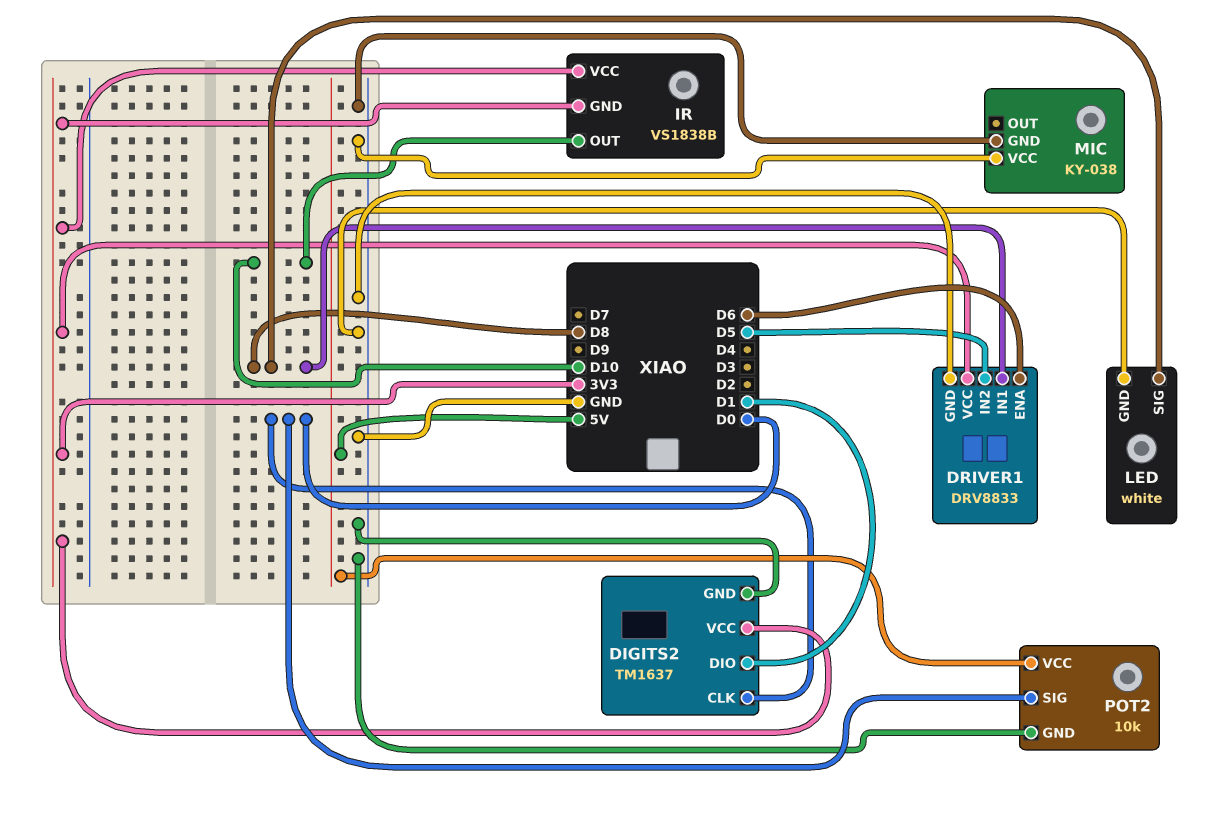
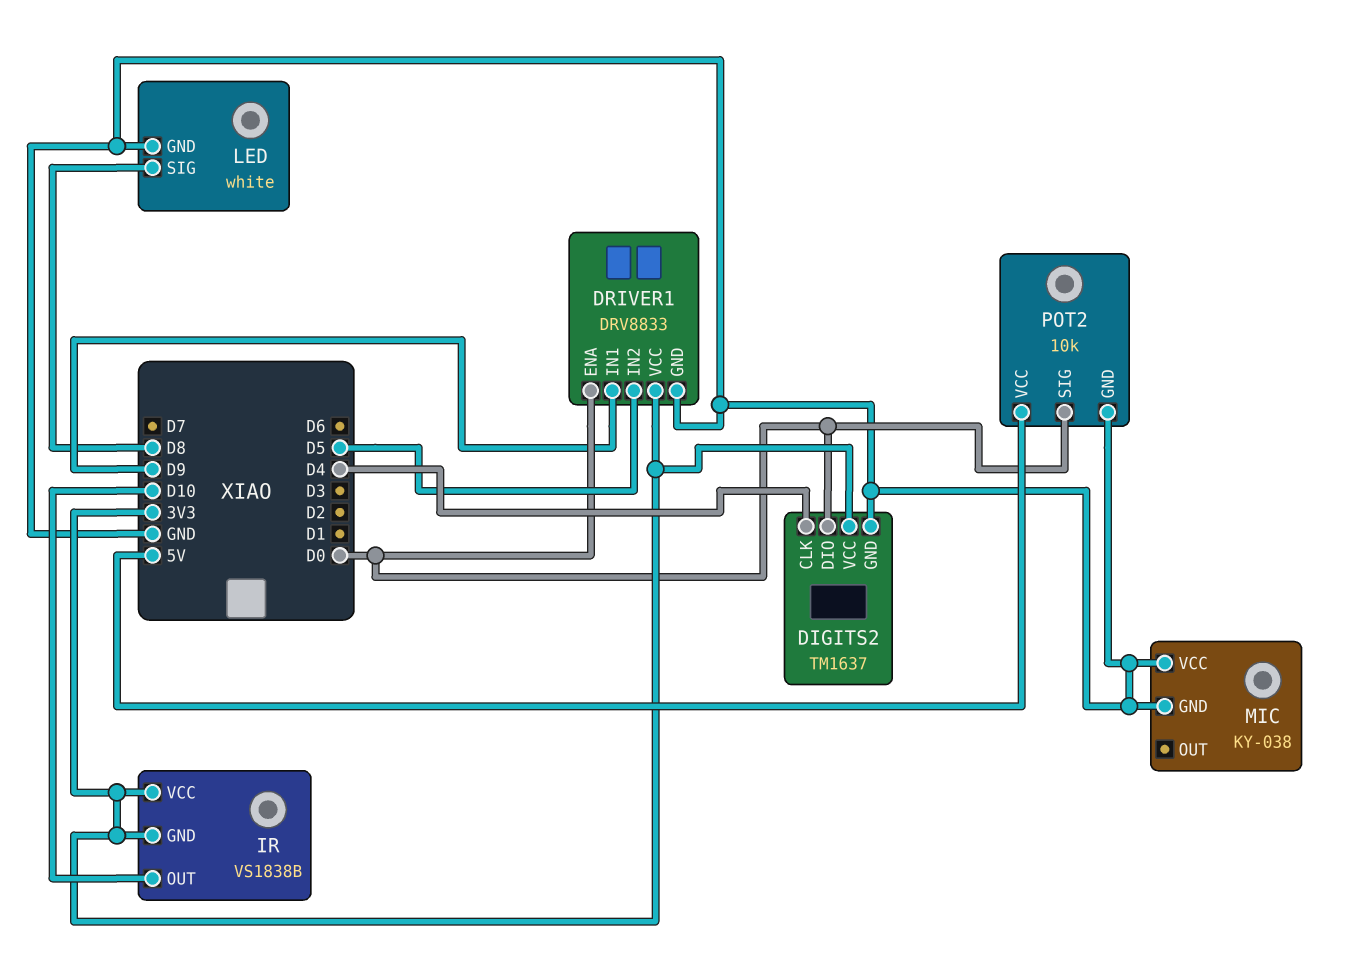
DIGITS2 pin CLK: D0 -> D4
DIGITS2 pin DIO: D1 -> D0
DRIVER1 pin ENA: D6 -> D0
DRIVER1 pin IN1: D8 -> D9

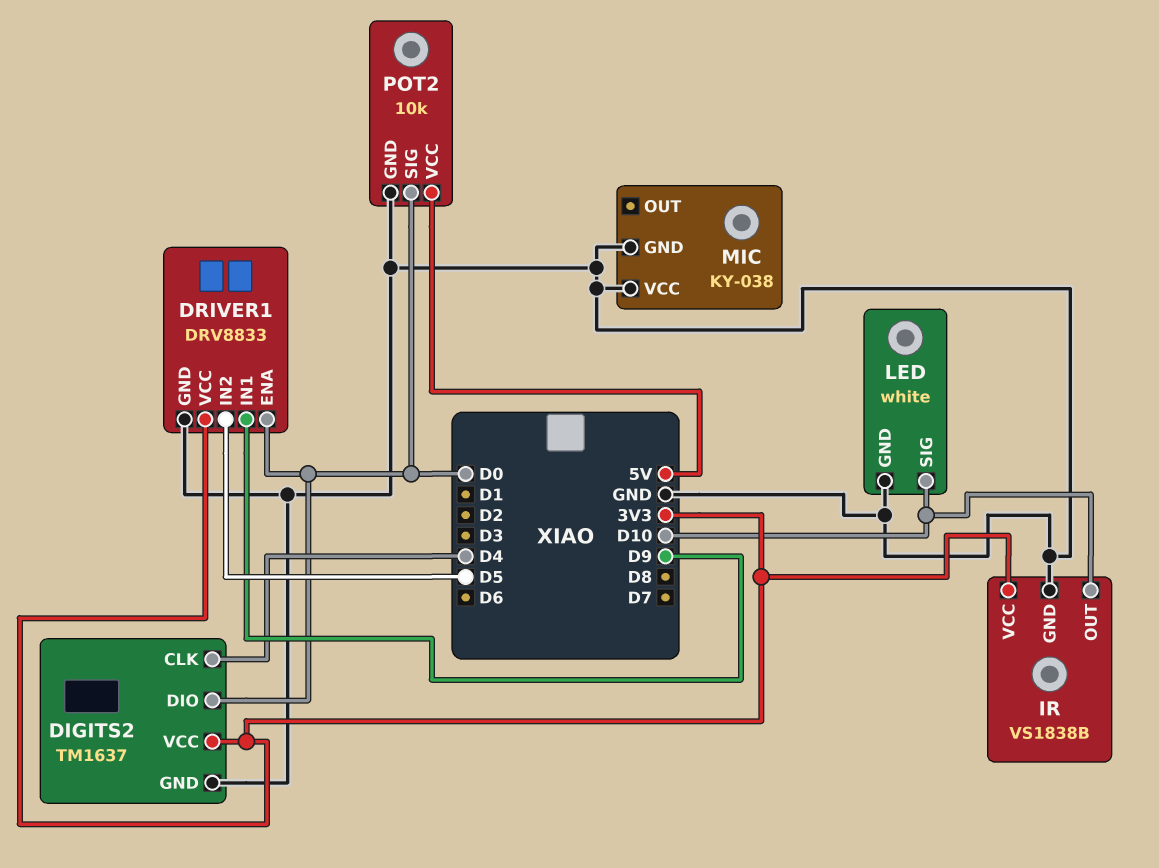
IR pin GND: 3V3 -> GND
LED pin SIG: D8 -> D10

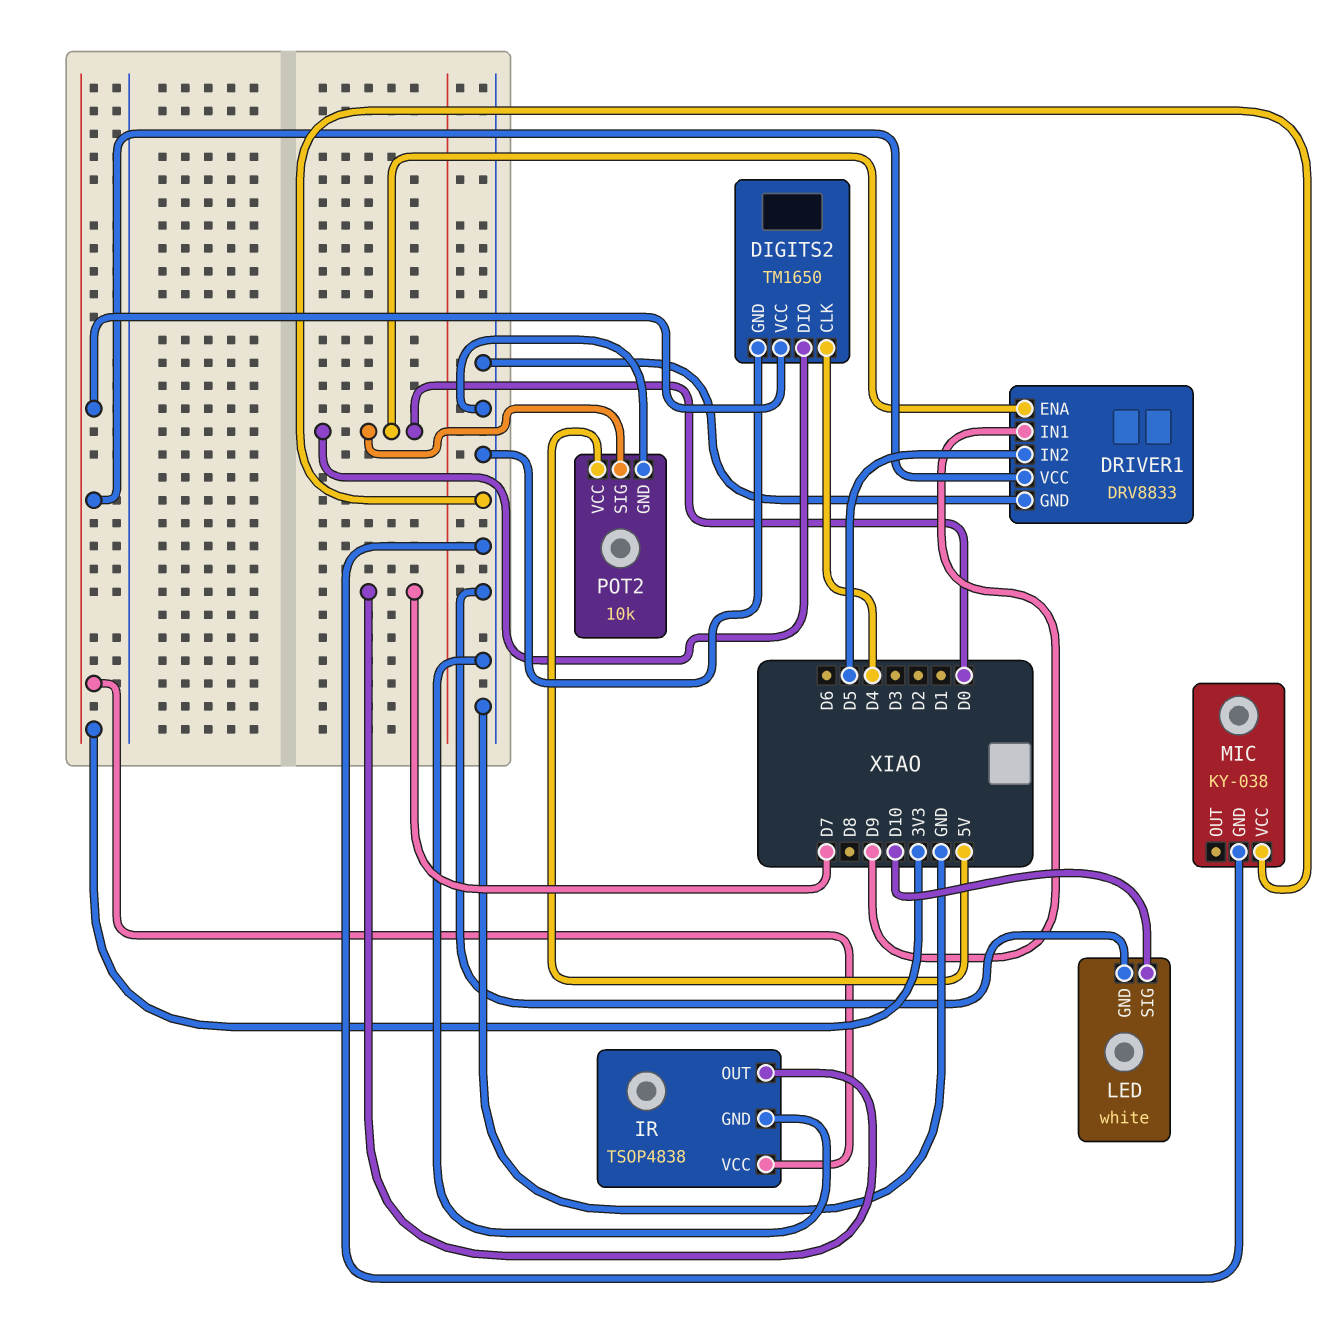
DIGITS2: TM1637 -> TM1650
IR: VS1838B -> TSOP4838
IR pin OUT: D10 -> D7

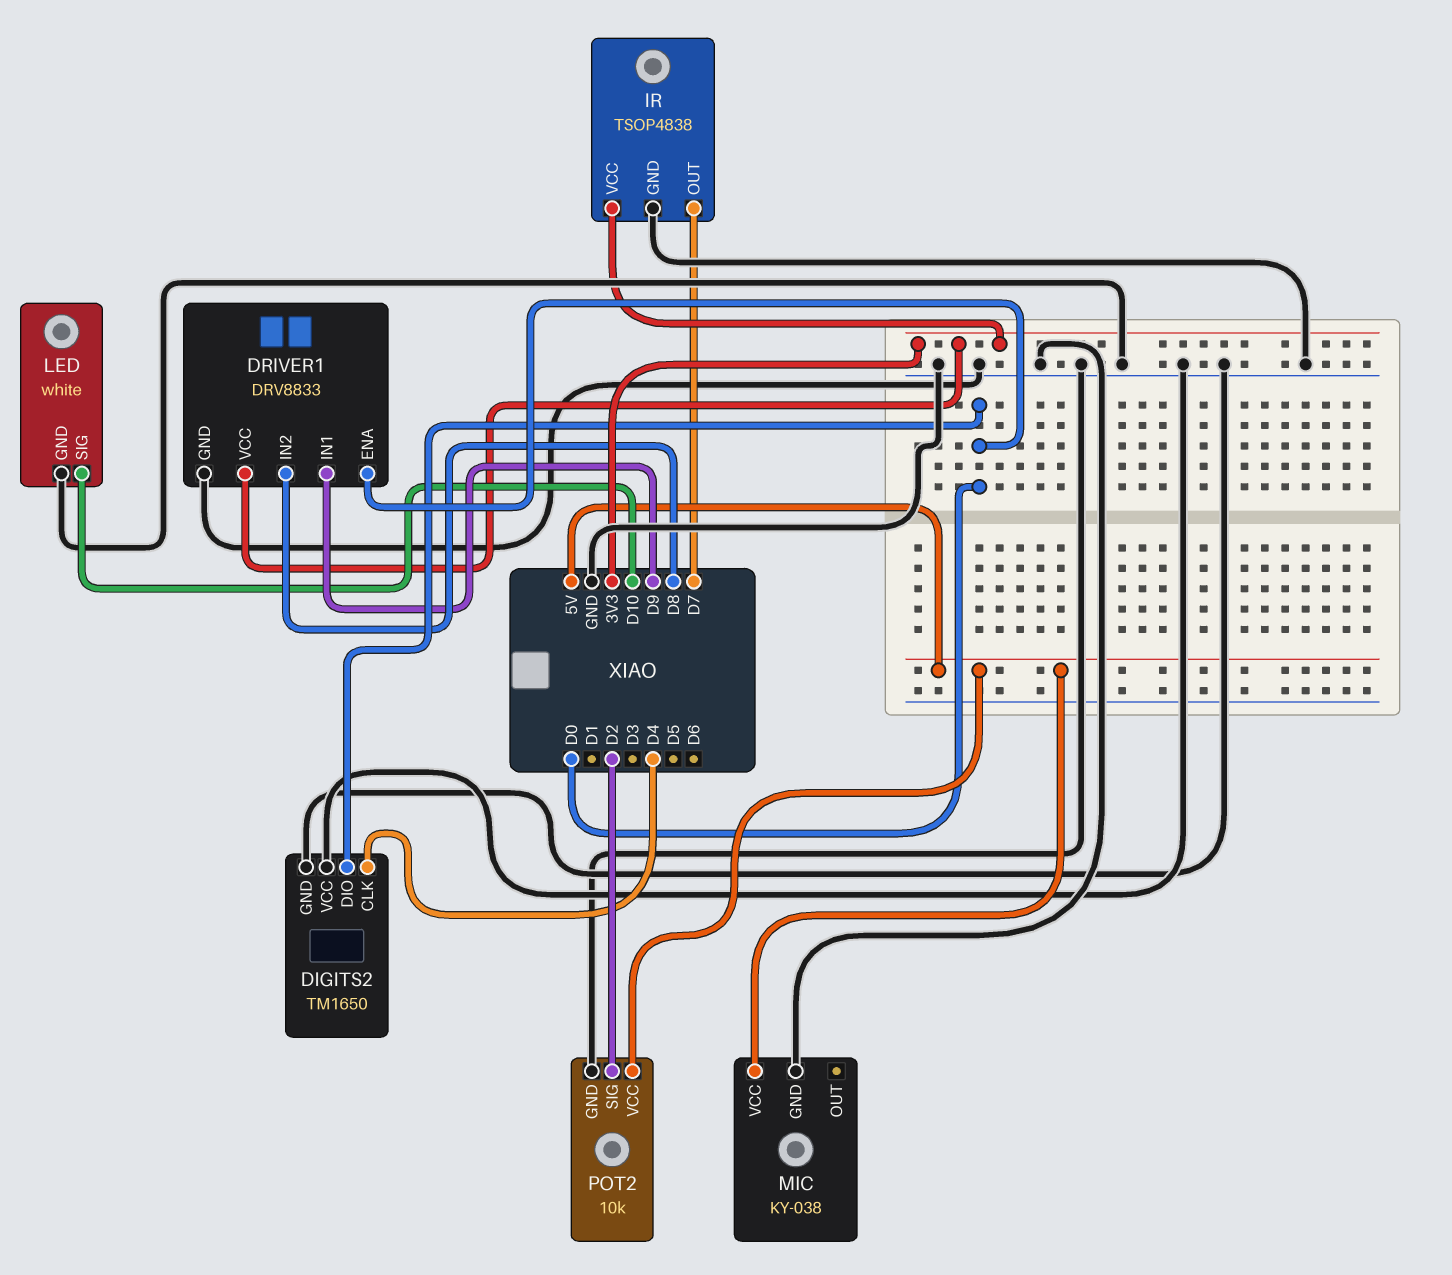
DIGITS2 pin VCC: 3V3 -> GND
DRIVER1 pin IN2: D5 -> D8
MIC pin VCC: GND -> 5V
POT2 pin SIG: D0 -> D2

